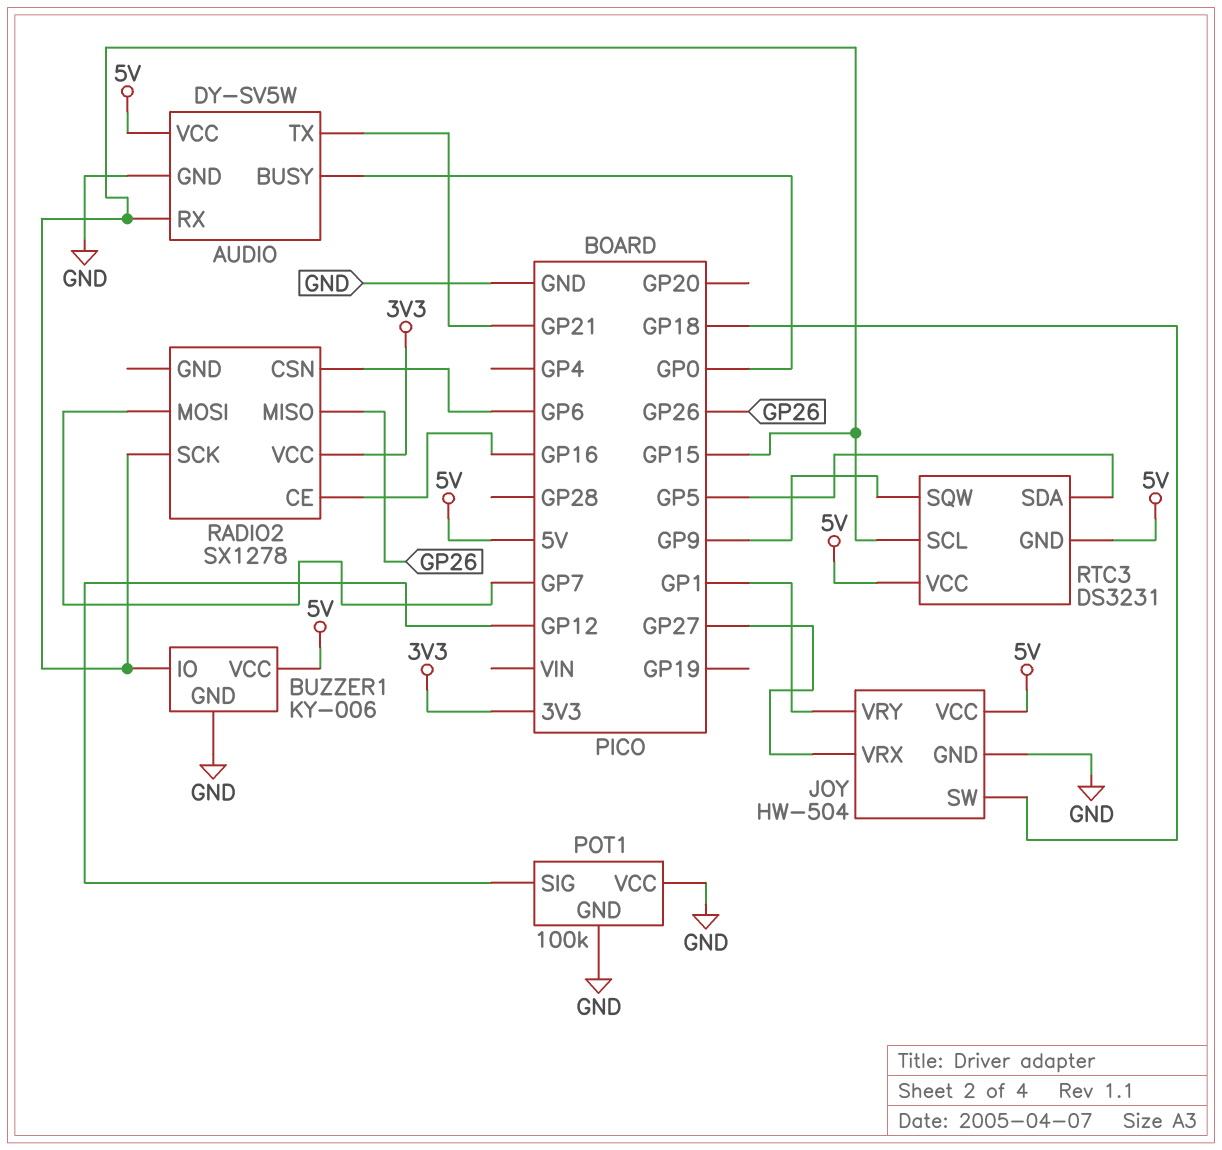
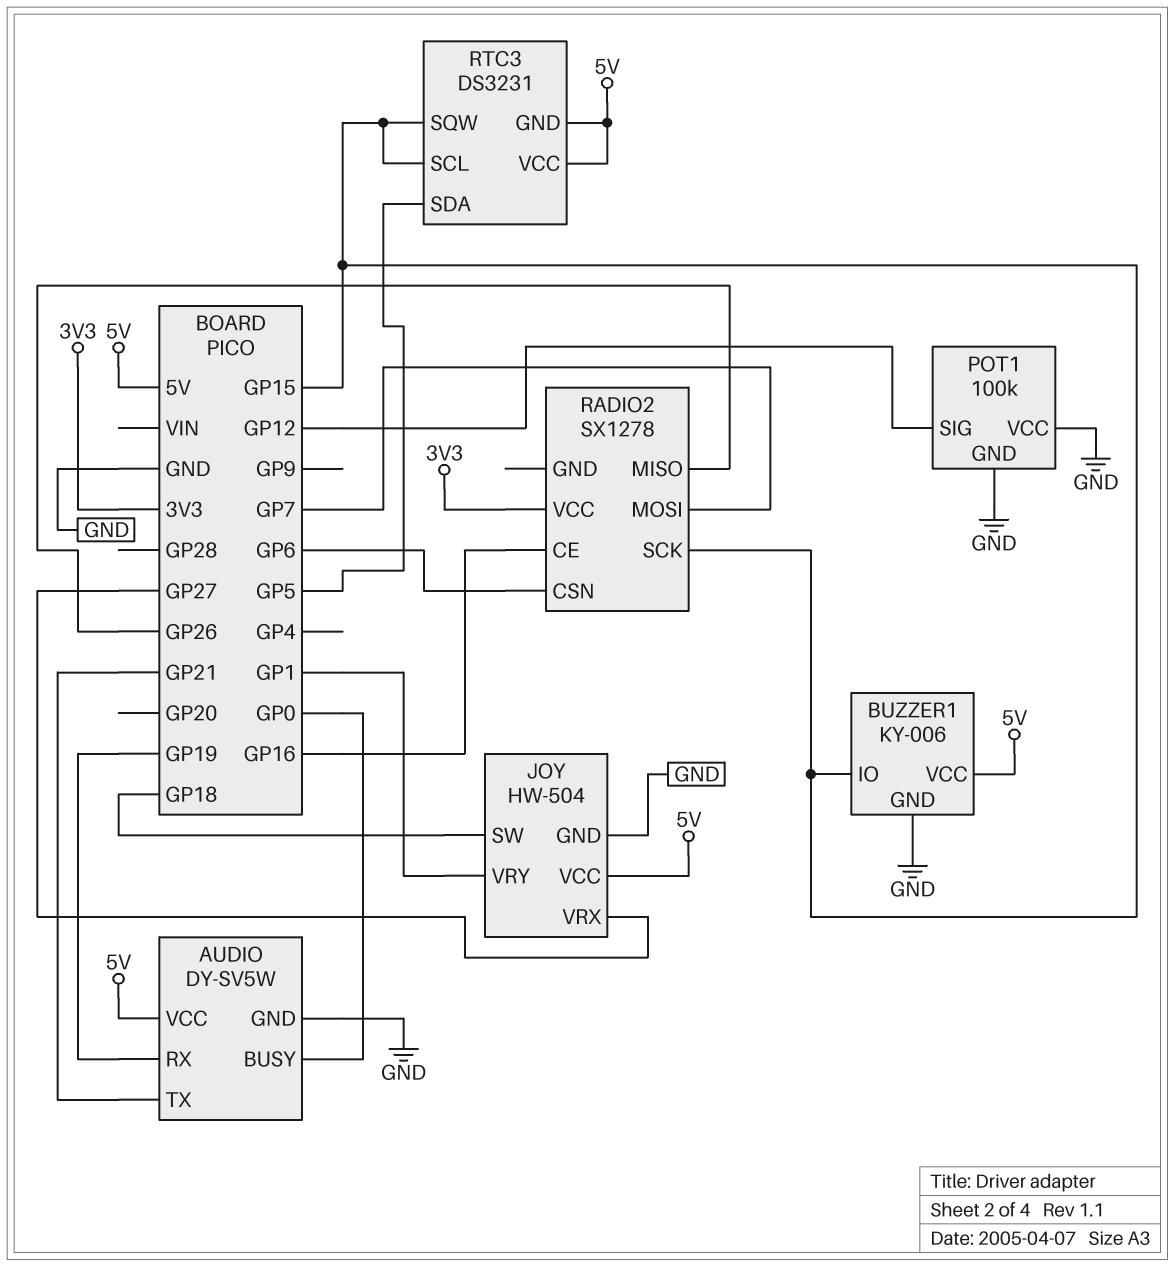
AUDIO pin RX: GP15 -> GP19
RTC3 pin SQW: GP9 -> GP15

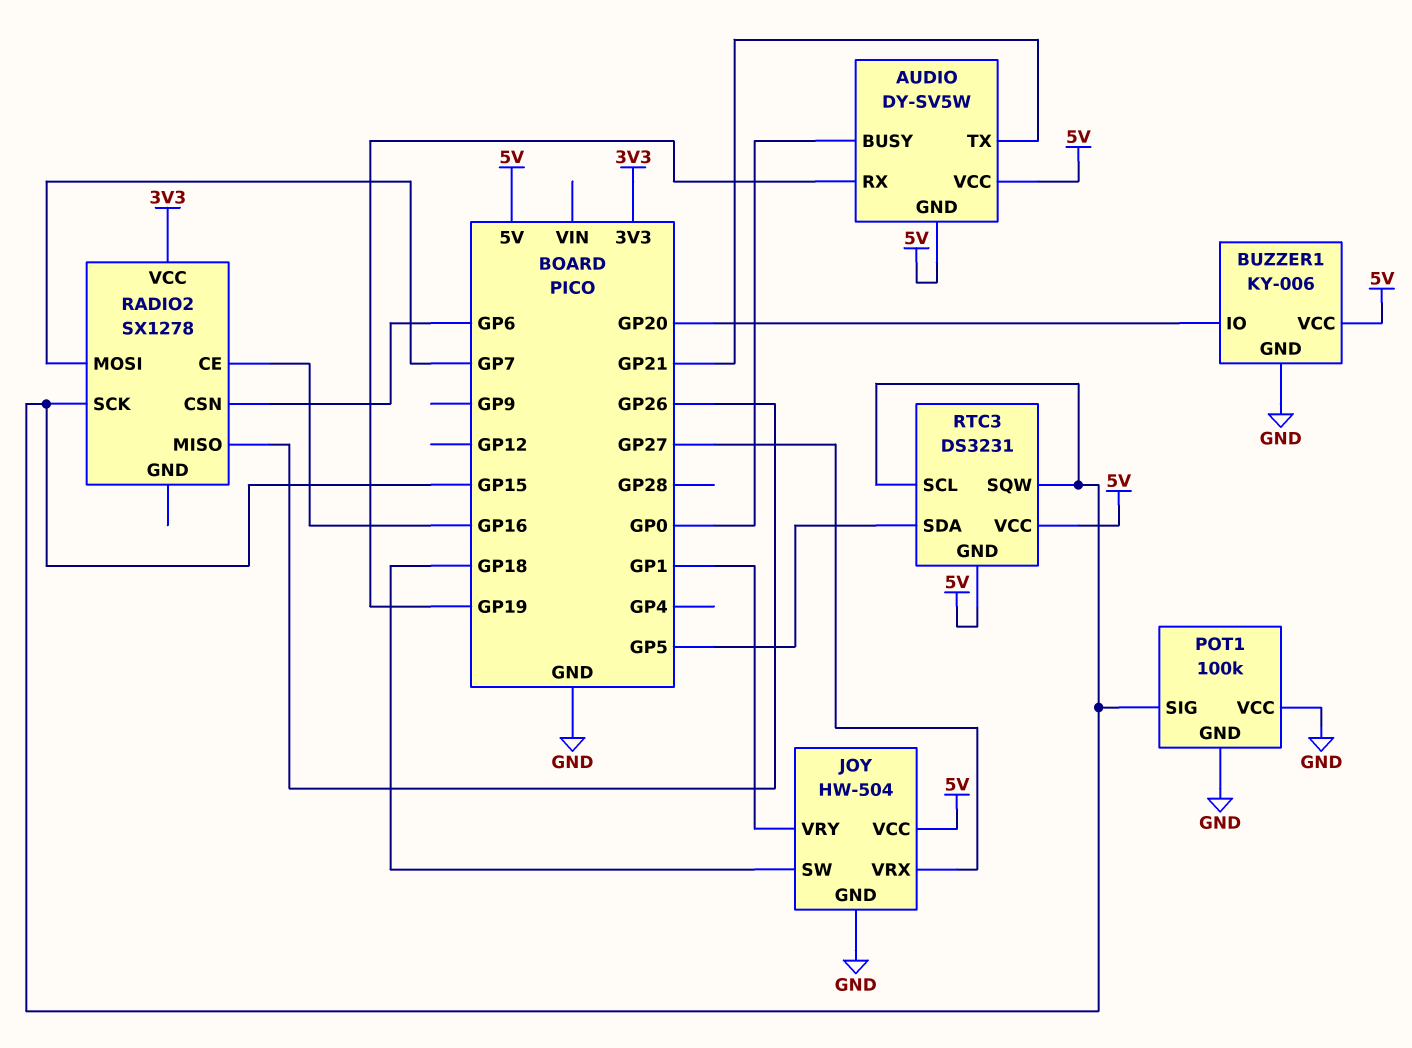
AUDIO pin GND: GND -> 5V
BUZZER1 pin IO: GP15 -> GP20
POT1 pin SIG: GP12 -> GP15

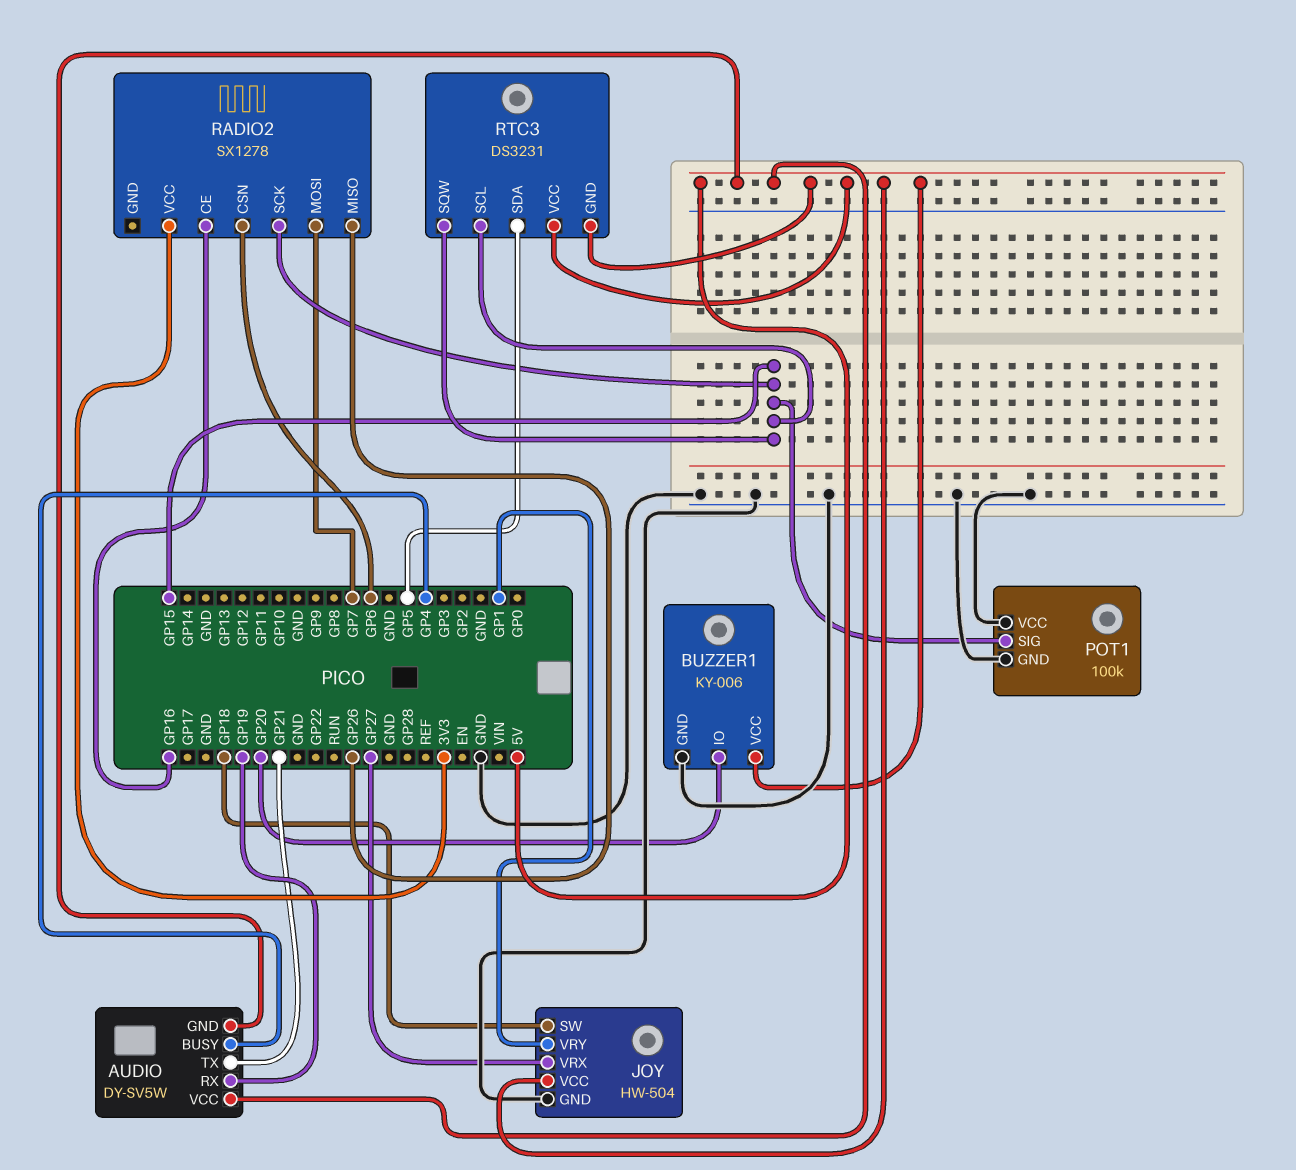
AUDIO pin BUSY: GP0 -> GP4

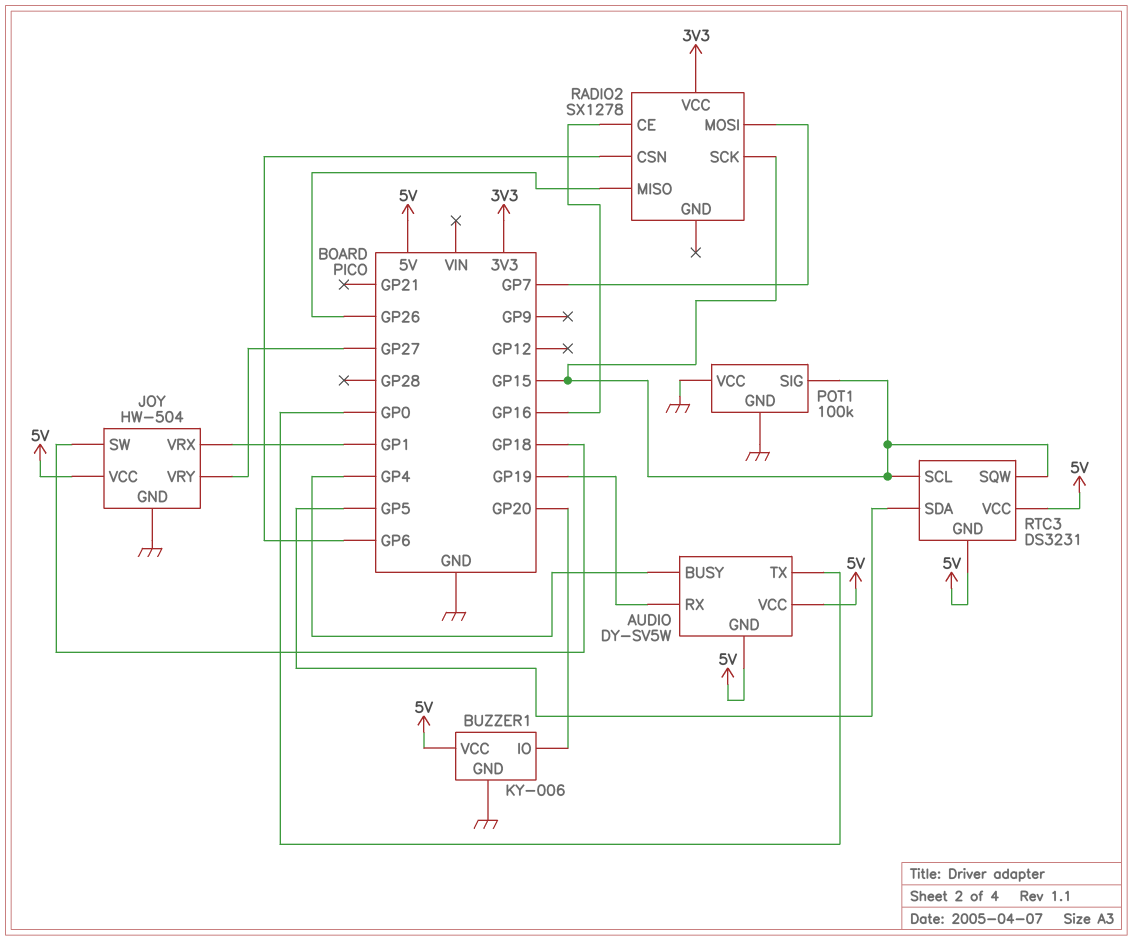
AUDIO pin TX: GP21 -> GP0
JOY pin VRX: GP27 -> GP1
JOY pin VRY: GP1 -> GP27

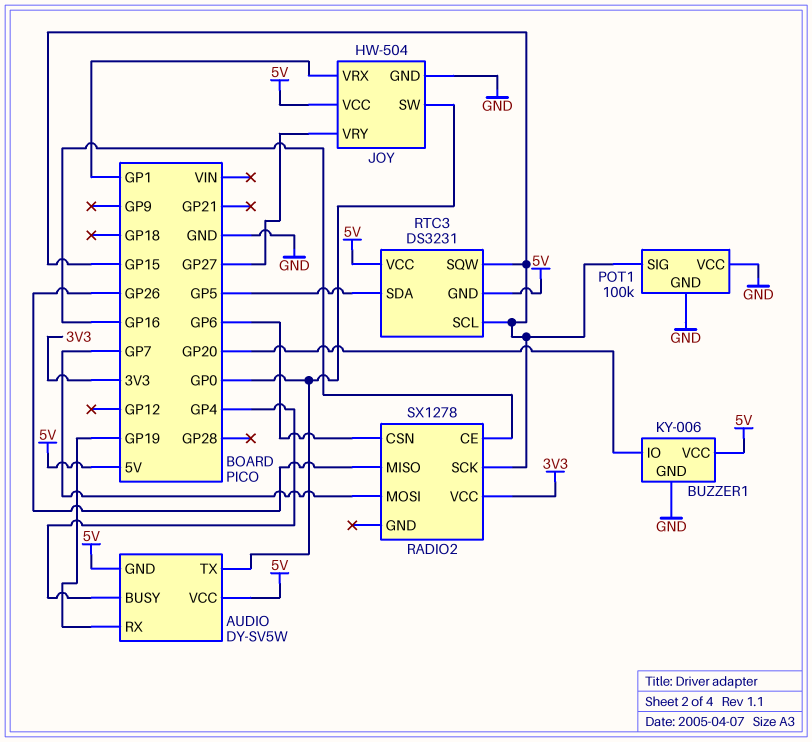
JOY pin SW: GP18 -> GP0

